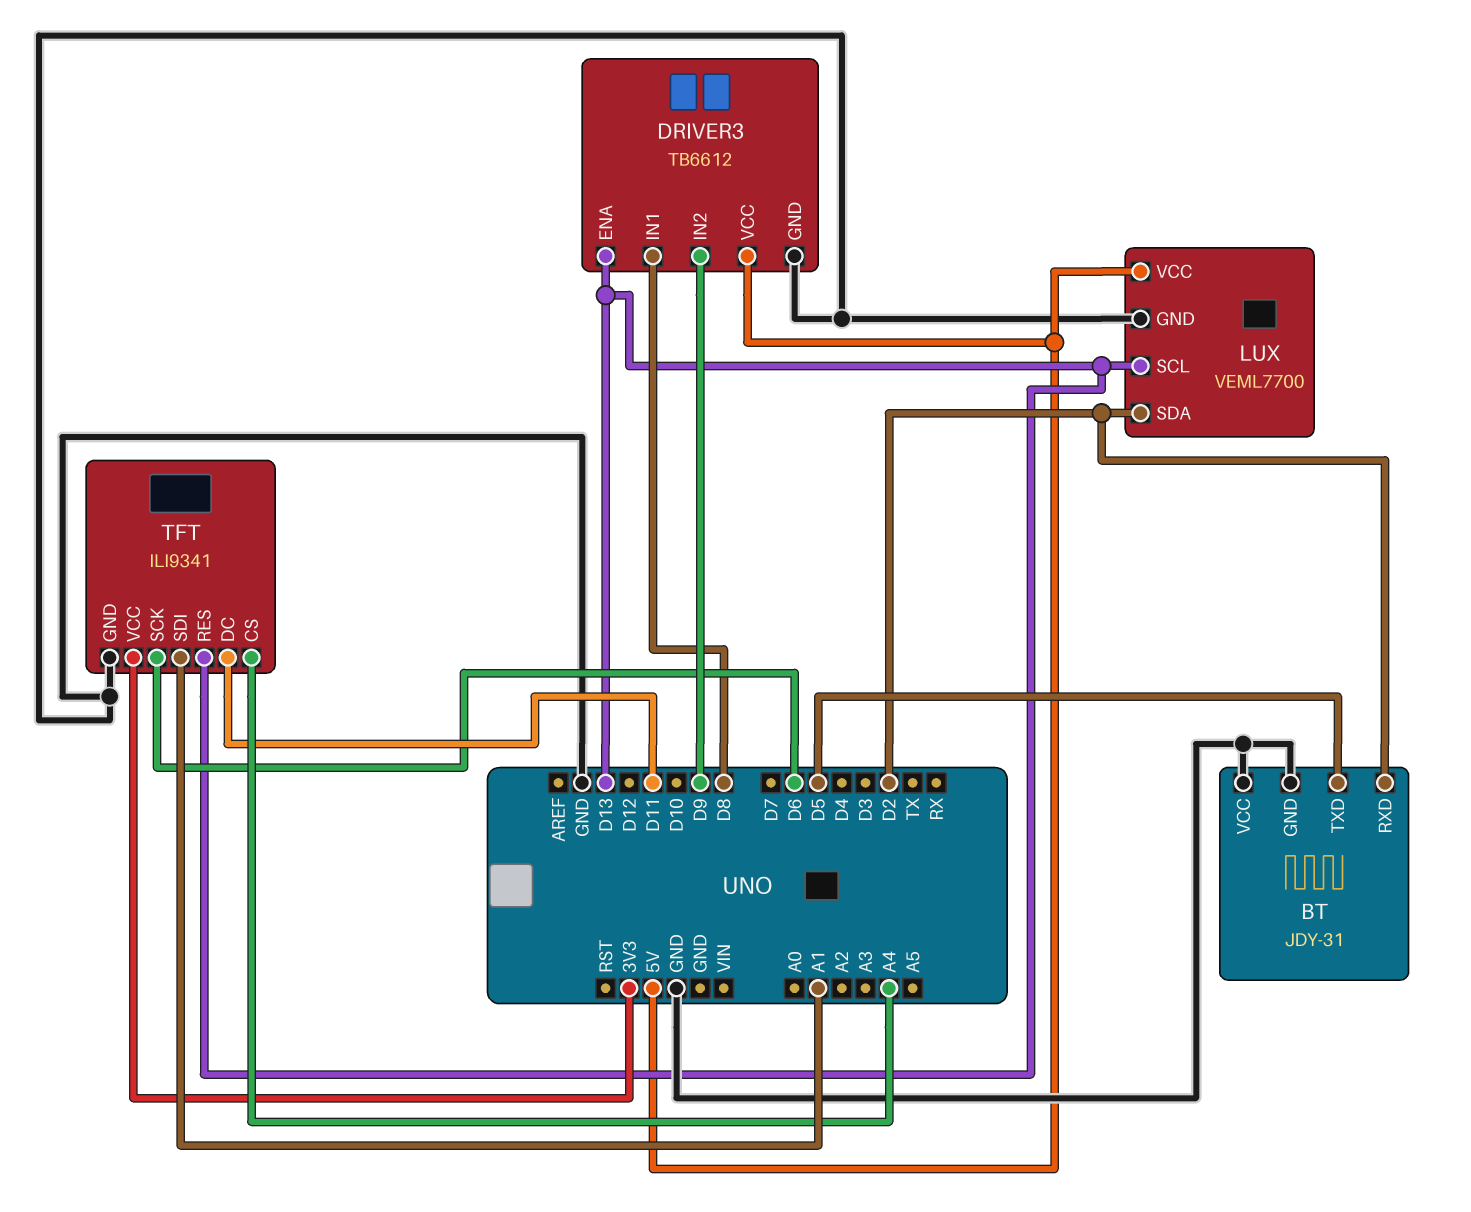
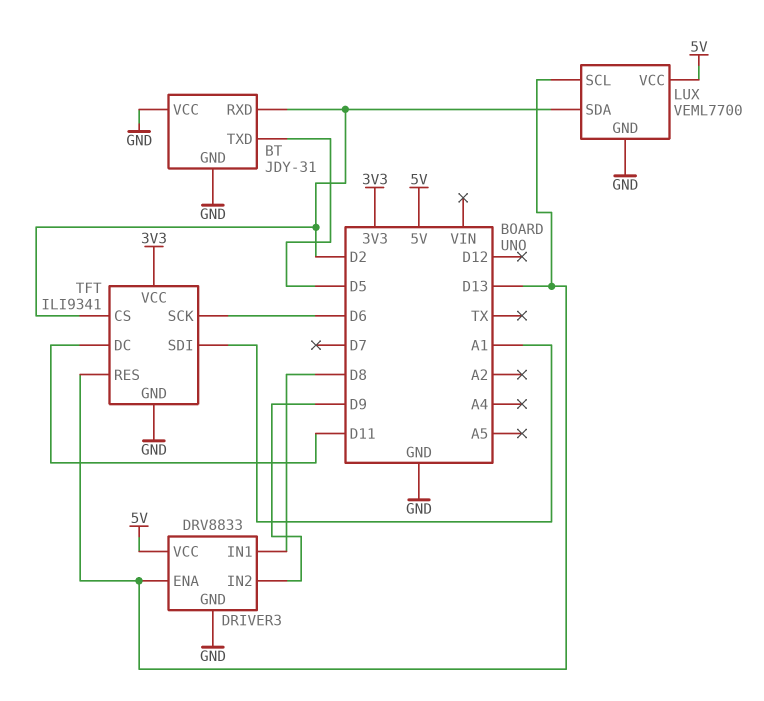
DRIVER3: TB6612 -> DRV8833
TFT pin CS: A4 -> D2

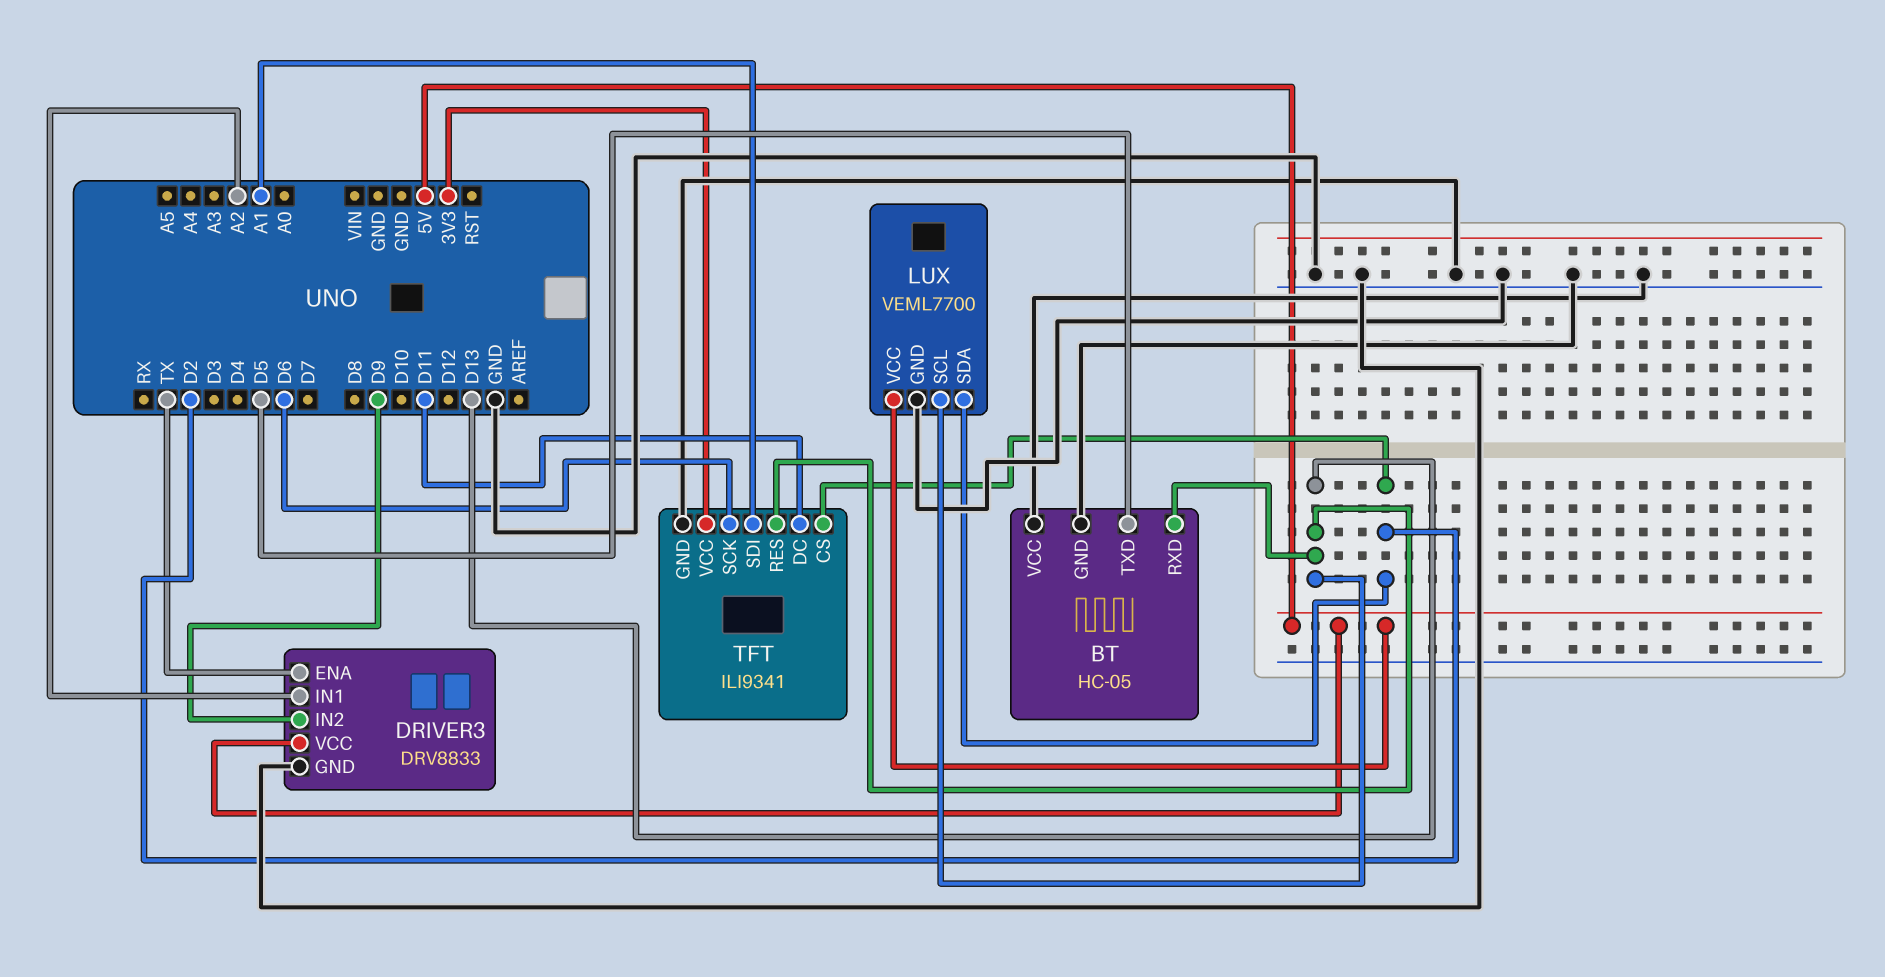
BT: JDY-31 -> HC-05
BT pin RXD: D2 -> D13
DRIVER3 pin ENA: D13 -> TX
DRIVER3 pin IN1: D8 -> A2

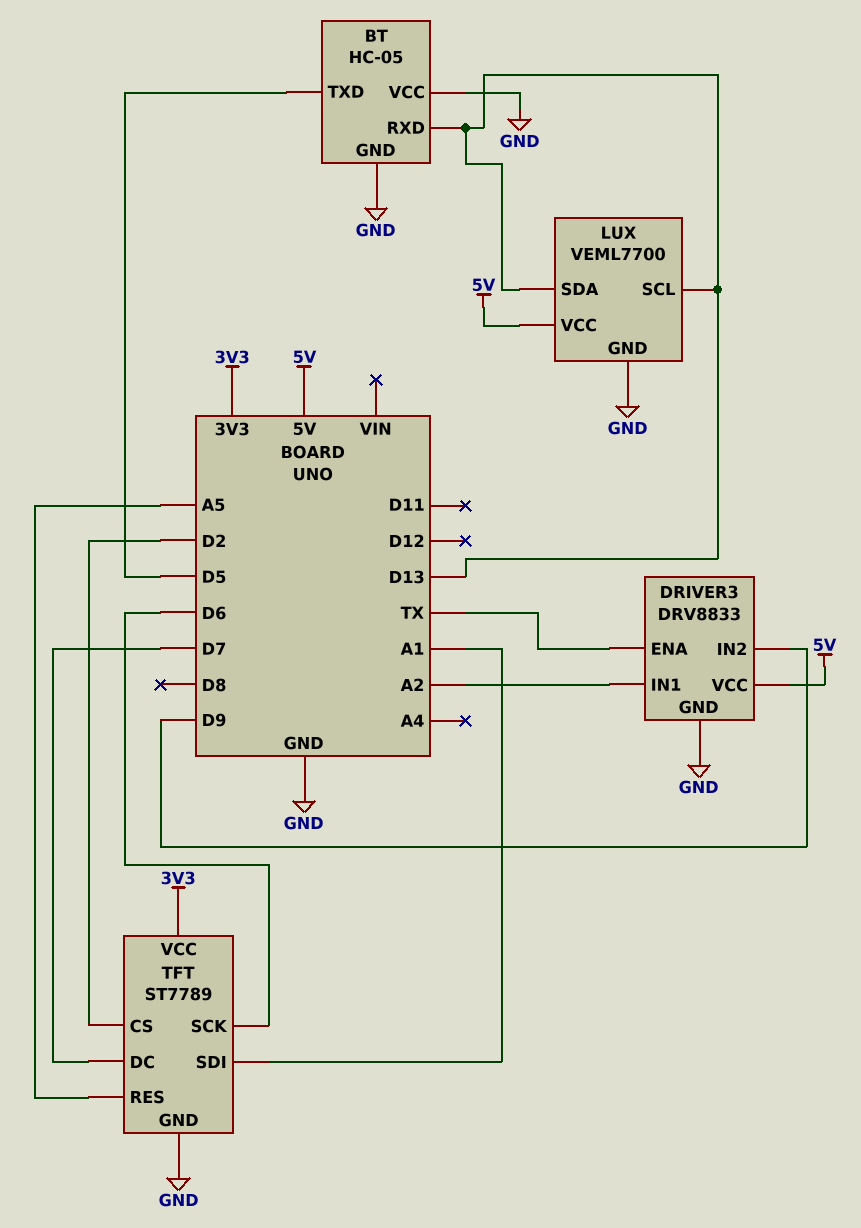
LUX pin SDA: D2 -> D13
TFT: ILI9341 -> ST7789
TFT pin DC: D11 -> D7
TFT pin RES: D13 -> A5

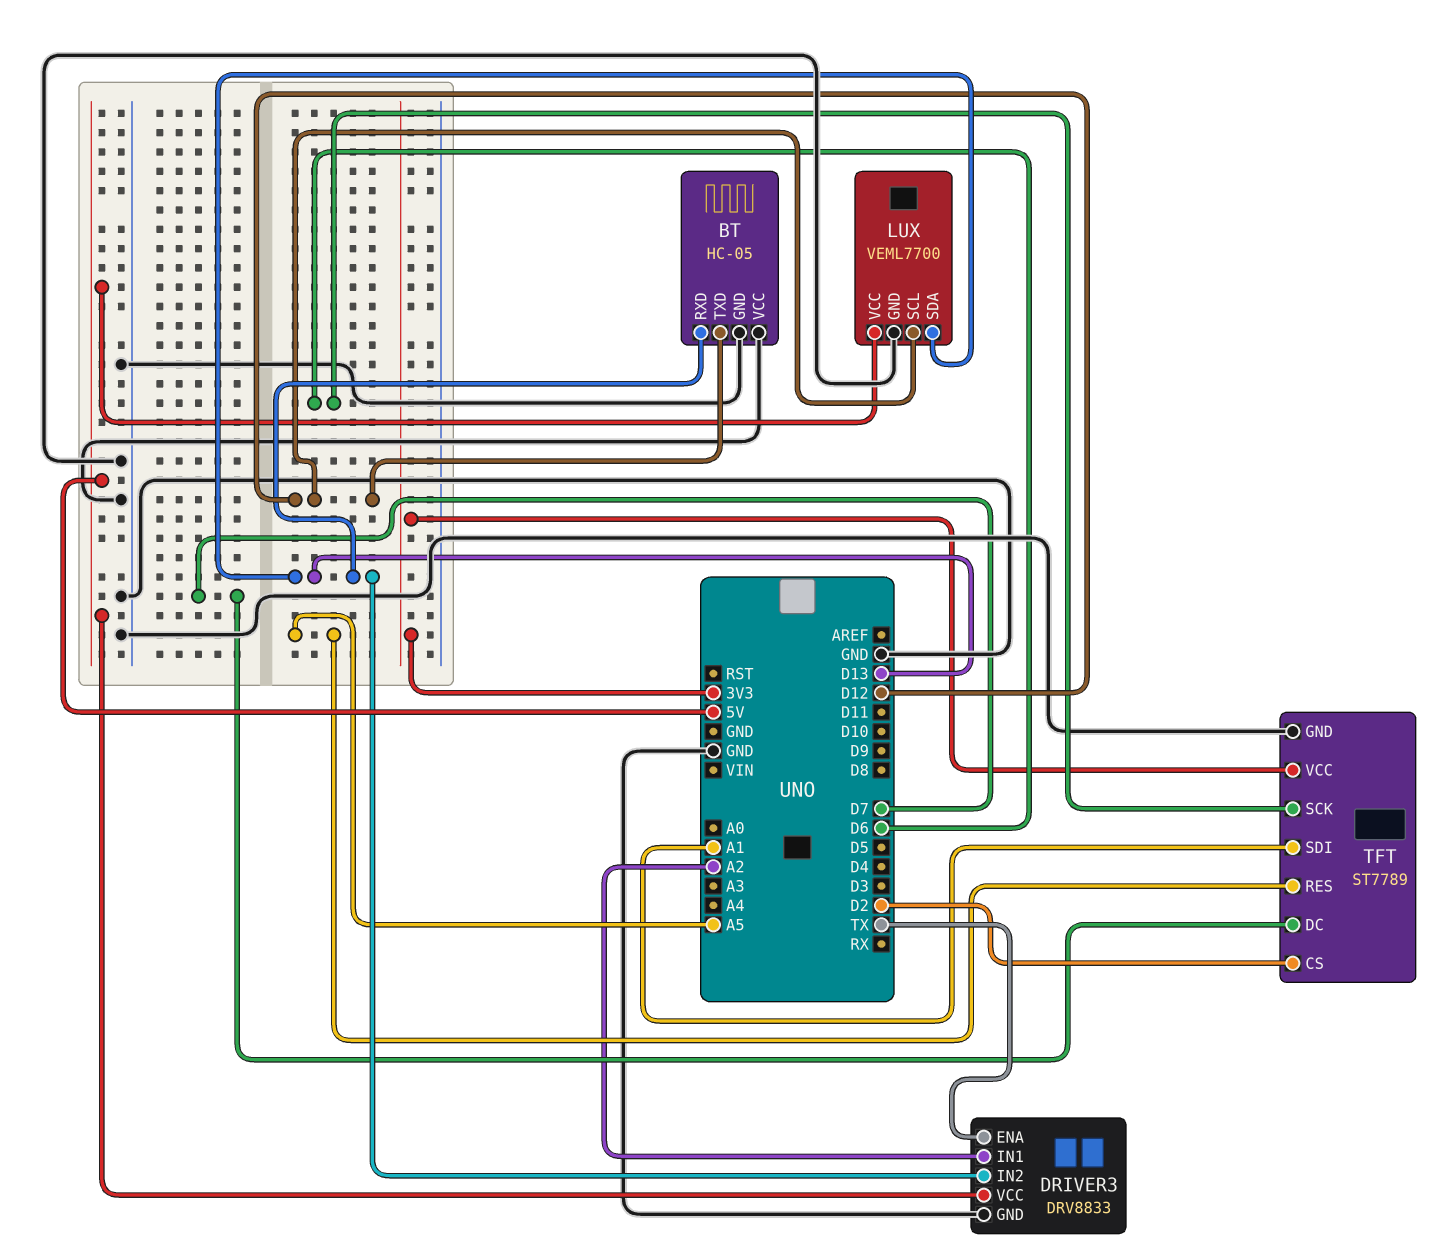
BT pin TXD: D5 -> D12
DRIVER3 pin IN2: D9 -> D13
LUX pin SCL: D13 -> D12

